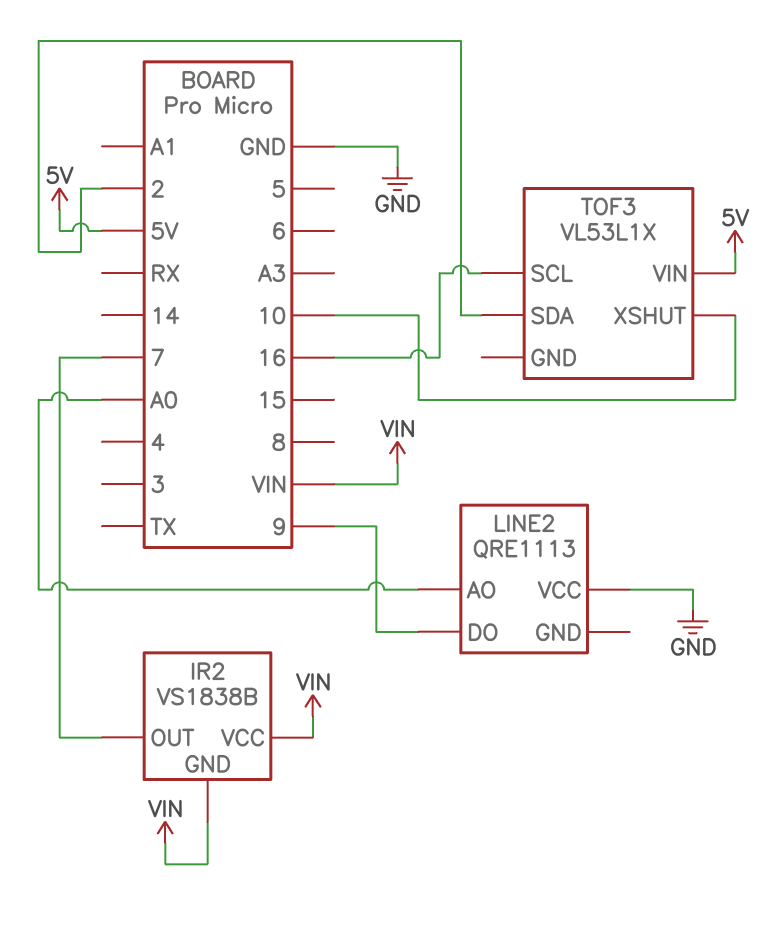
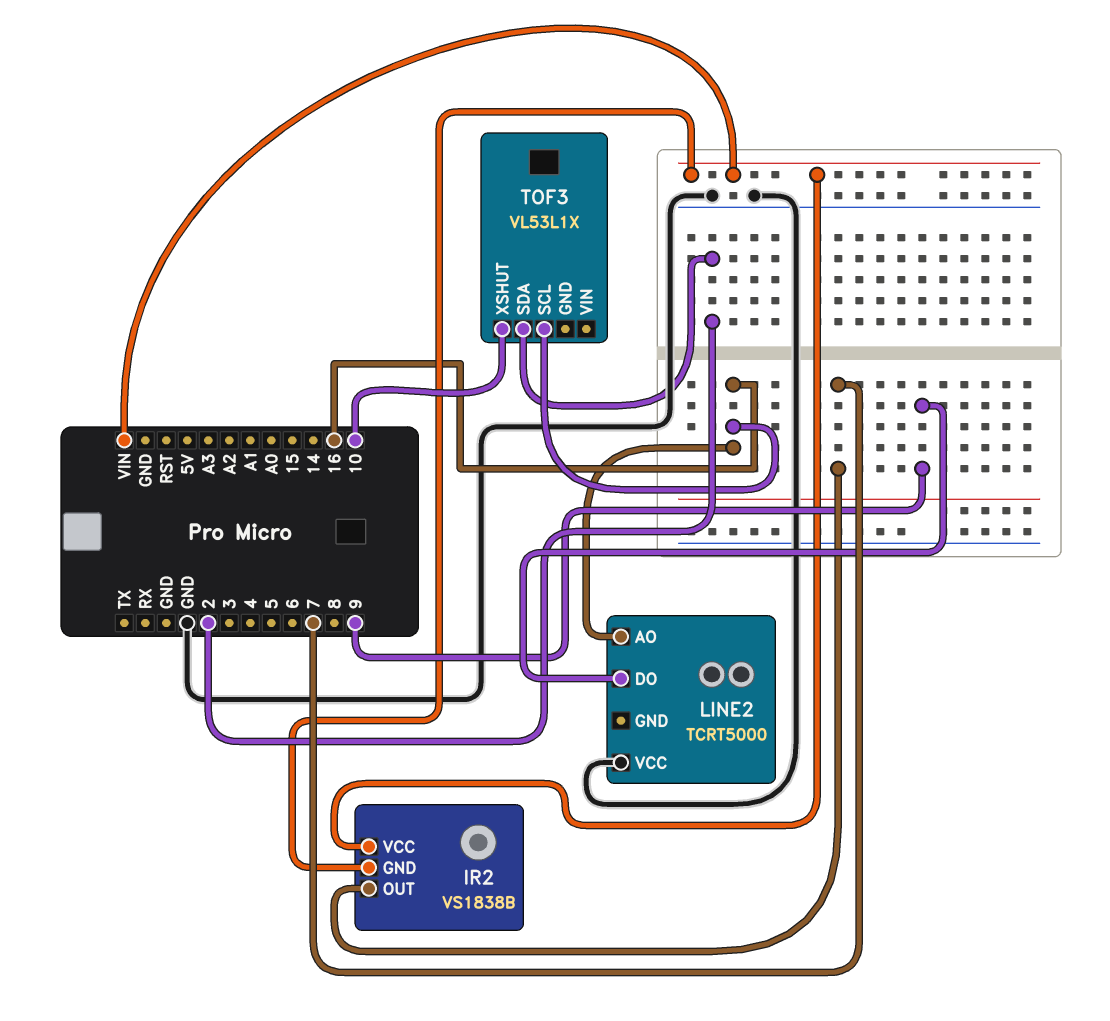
LINE2: QRE1113 -> TCRT5000
LINE2 pin AO: A0 -> 16
TOF3 pin VIN: 5V -> none

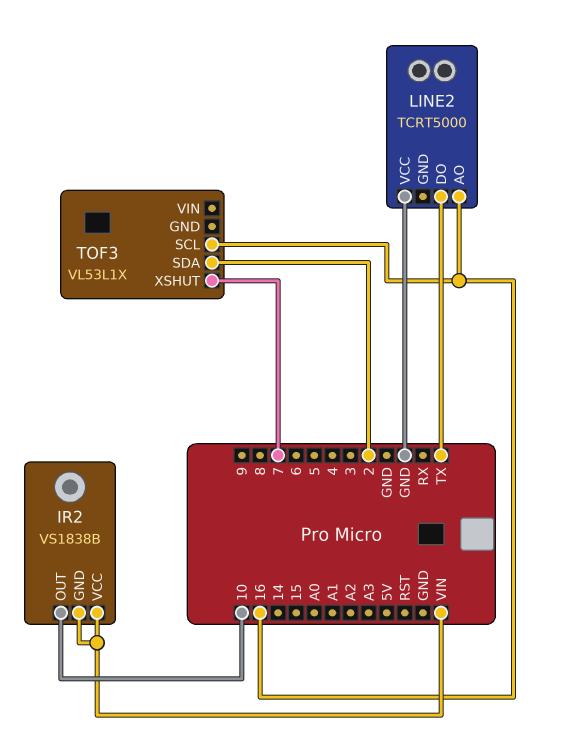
IR2 pin OUT: 7 -> 10
LINE2 pin DO: 9 -> TX
TOF3 pin XSHUT: 10 -> 7

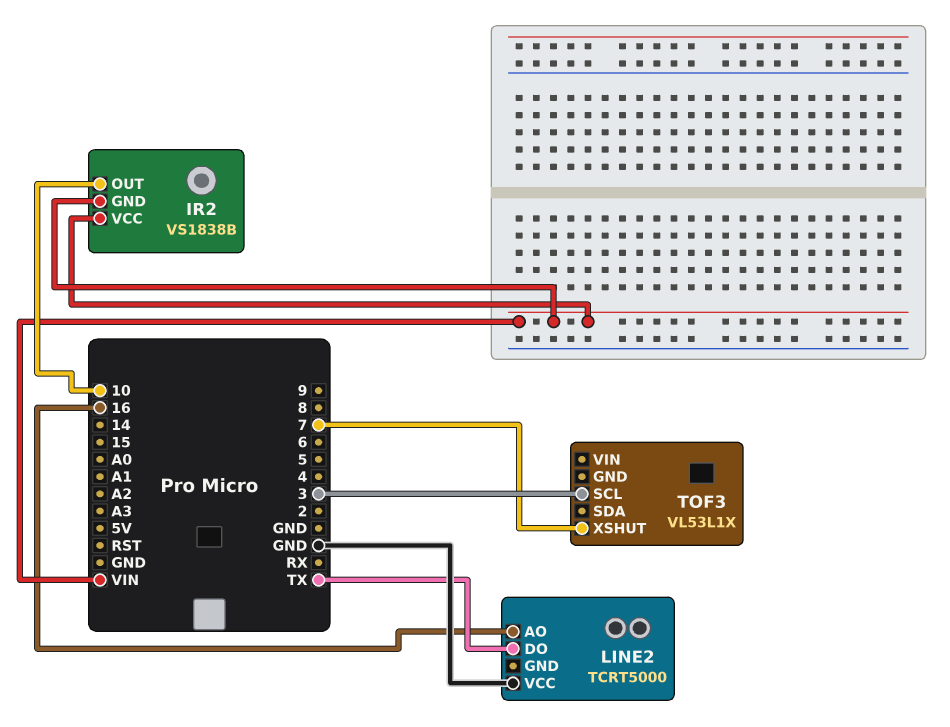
TOF3 pin SCL: 16 -> 3
TOF3 pin SDA: 2 -> none

